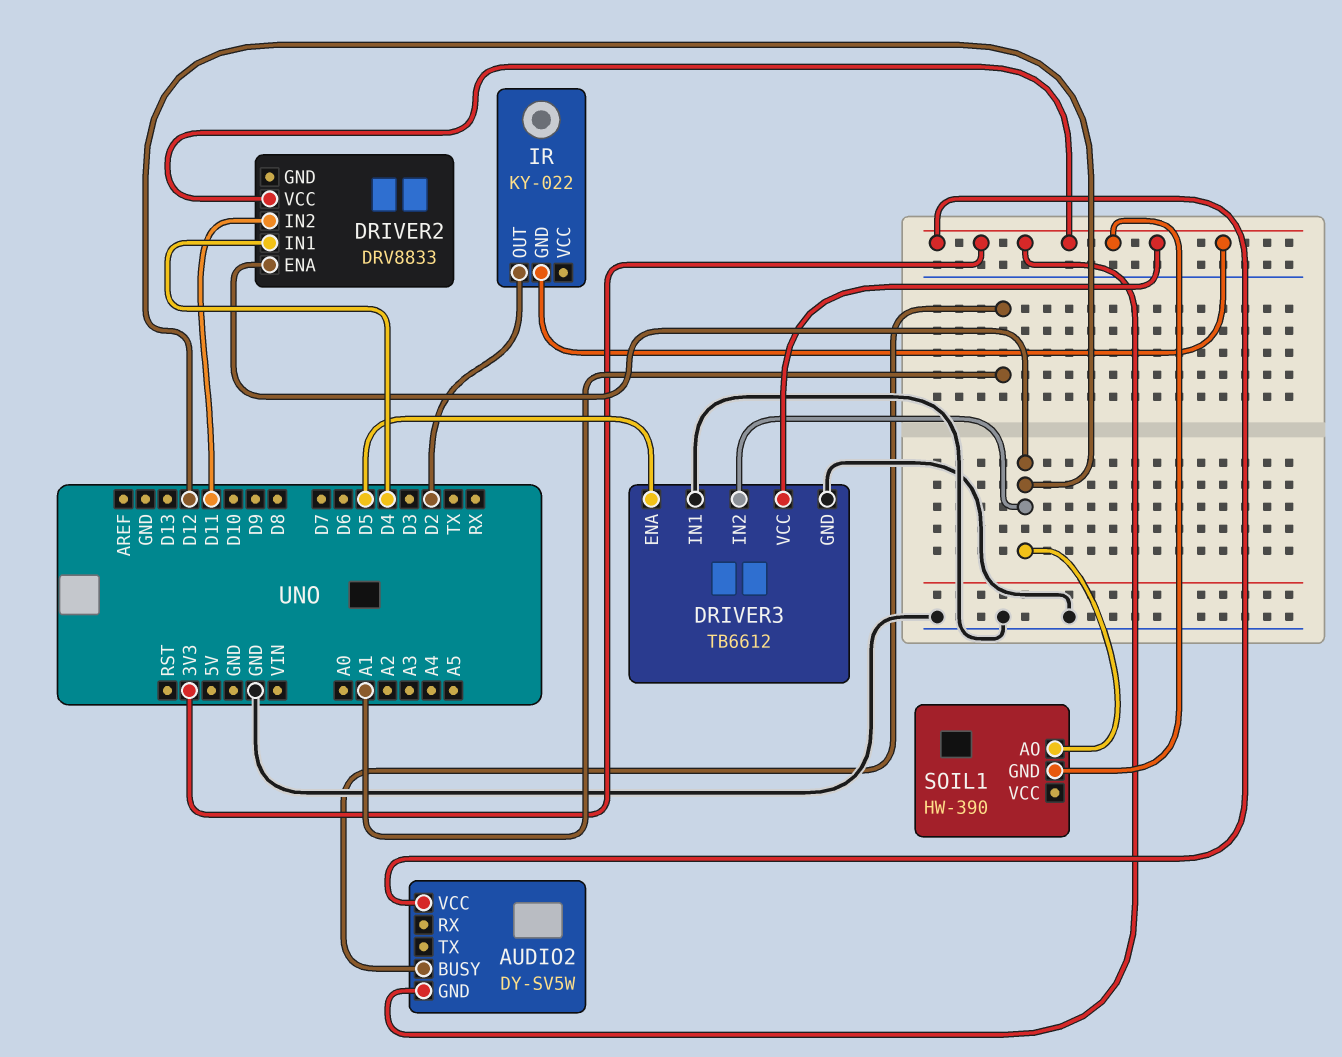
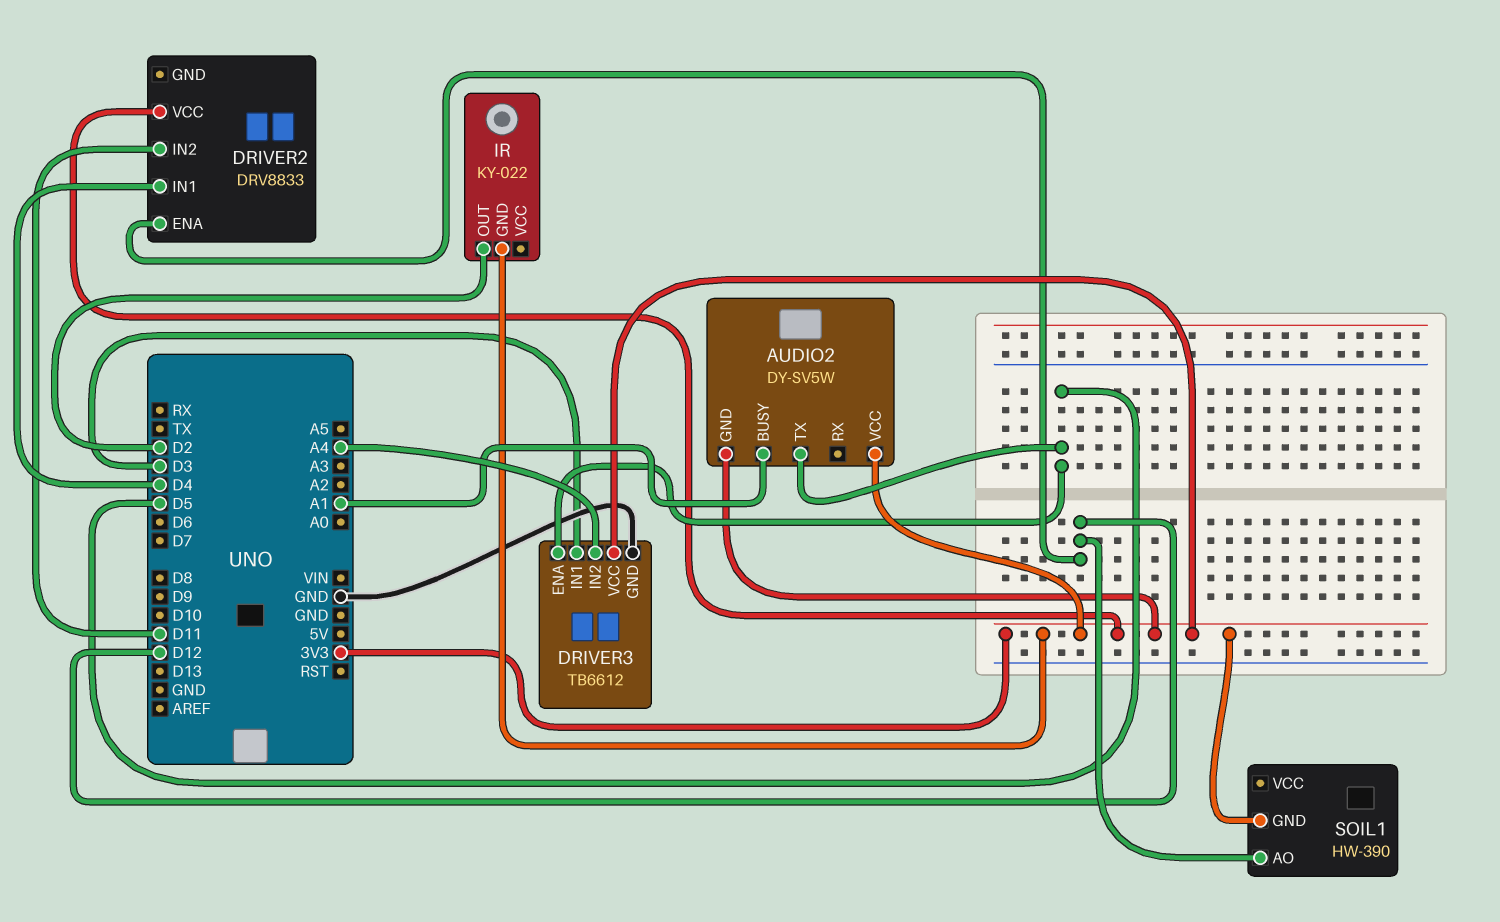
AUDIO2 pin TX: none -> D5
DRIVER3 pin IN1: GND -> D3
DRIVER3 pin IN2: D12 -> A4

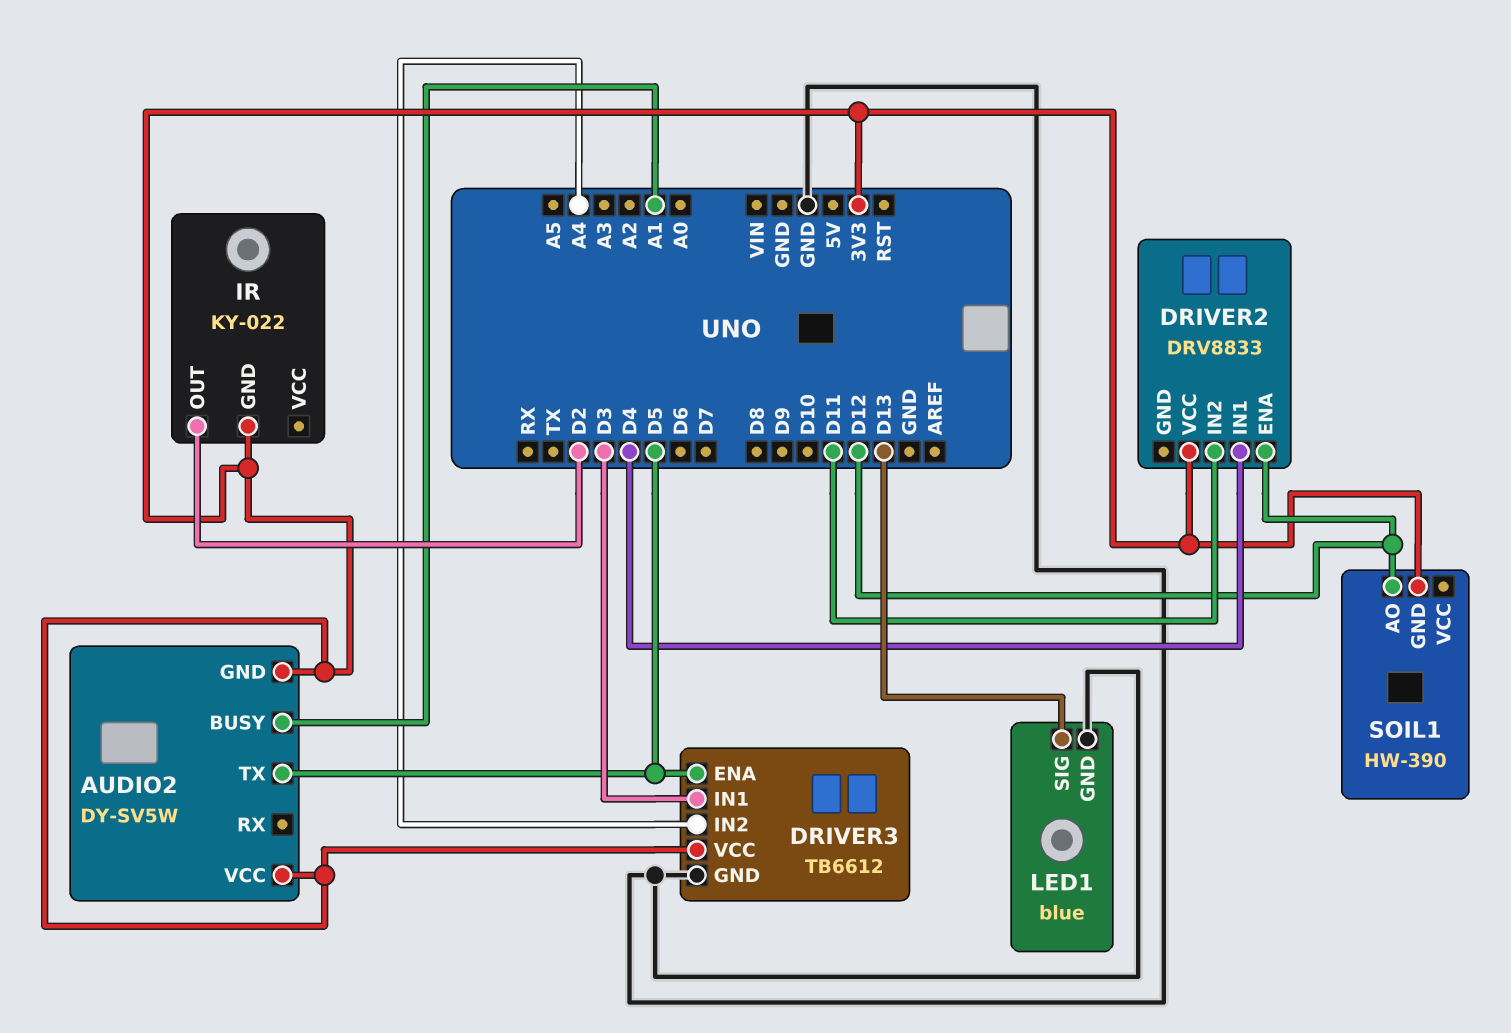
LED1: none -> blue
LED1 pin GND: none -> GND
LED1 pin SIG: none -> D13

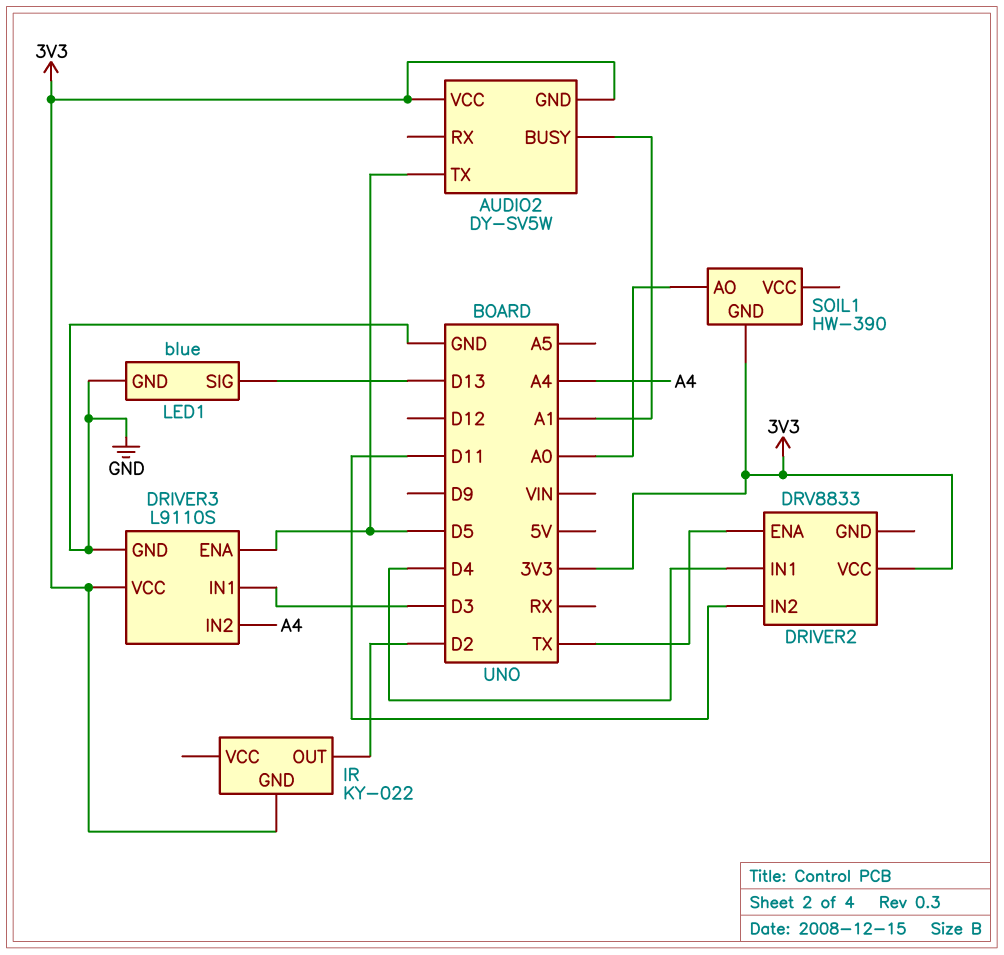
DRIVER2 pin ENA: D12 -> TX
DRIVER3: TB6612 -> L9110S
SOIL1 pin AO: D12 -> A0

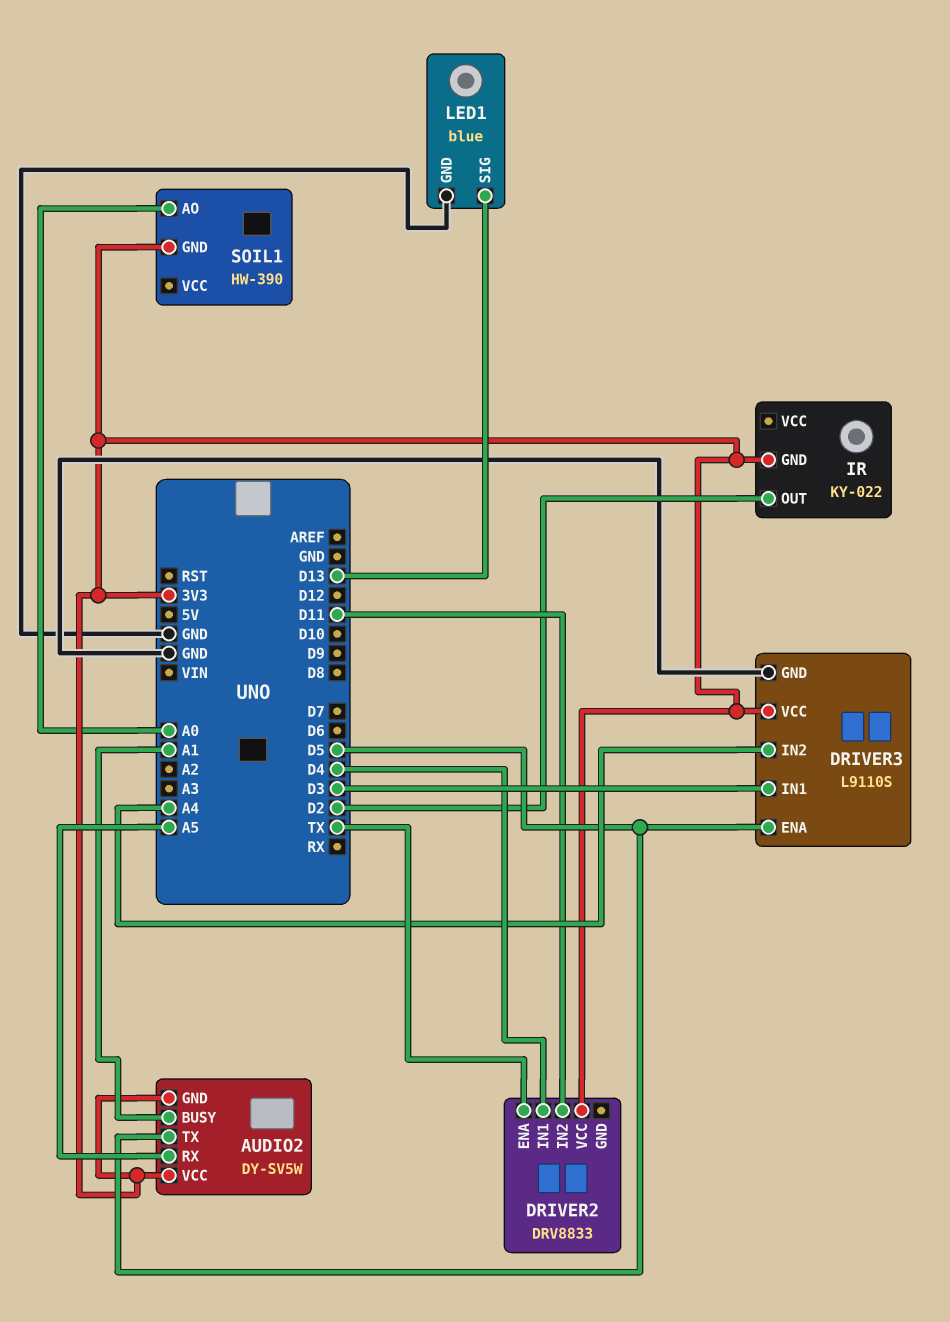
AUDIO2 pin RX: none -> A5

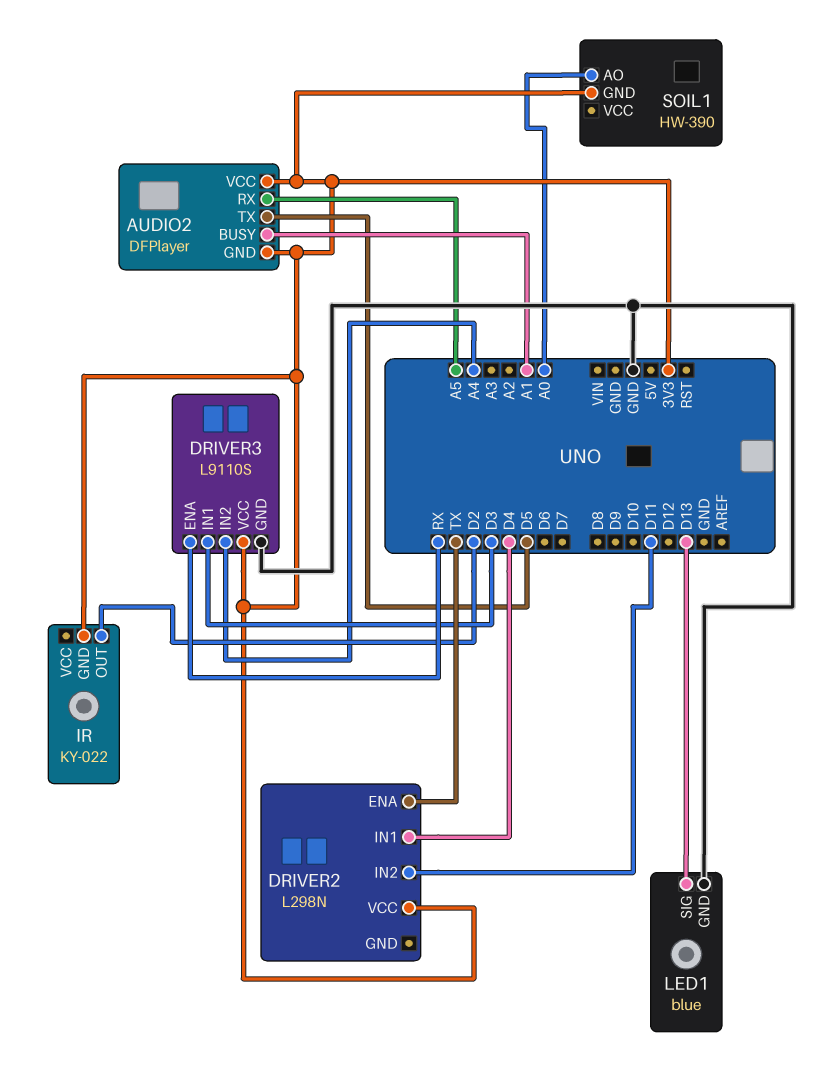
AUDIO2: DY-SV5W -> DFPlayer
DRIVER2: DRV8833 -> L298N
DRIVER3 pin ENA: D5 -> RX

